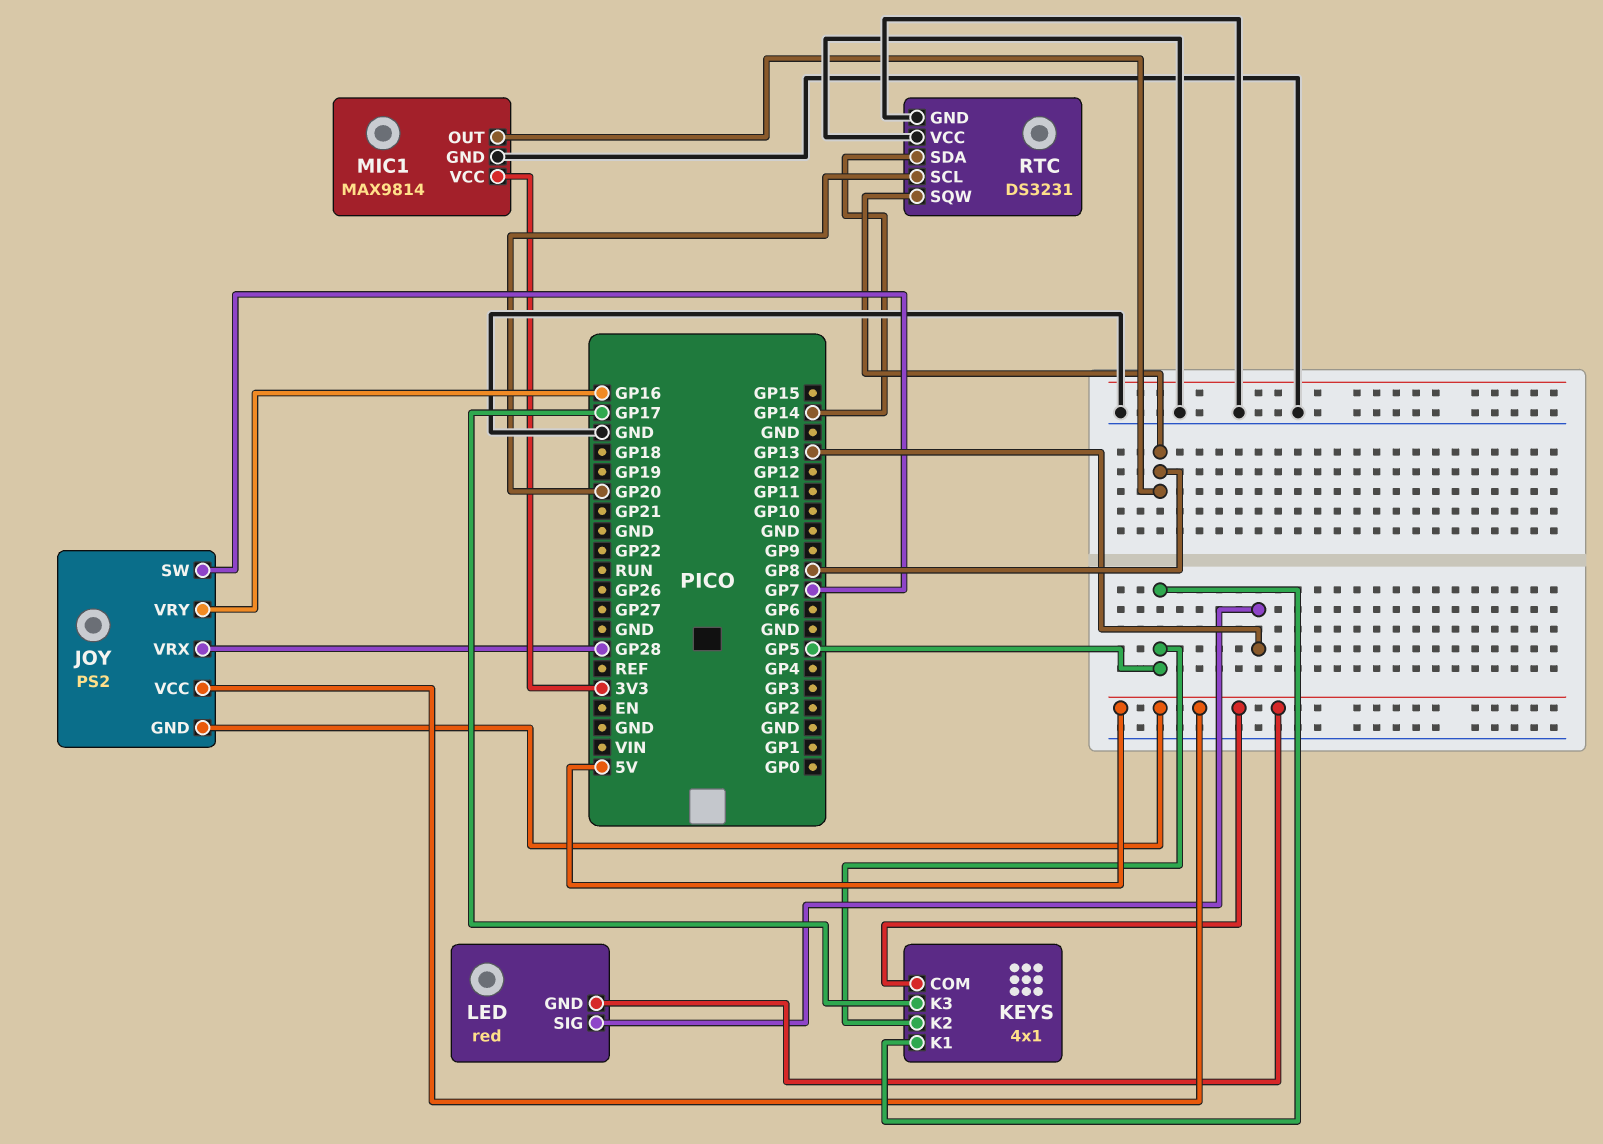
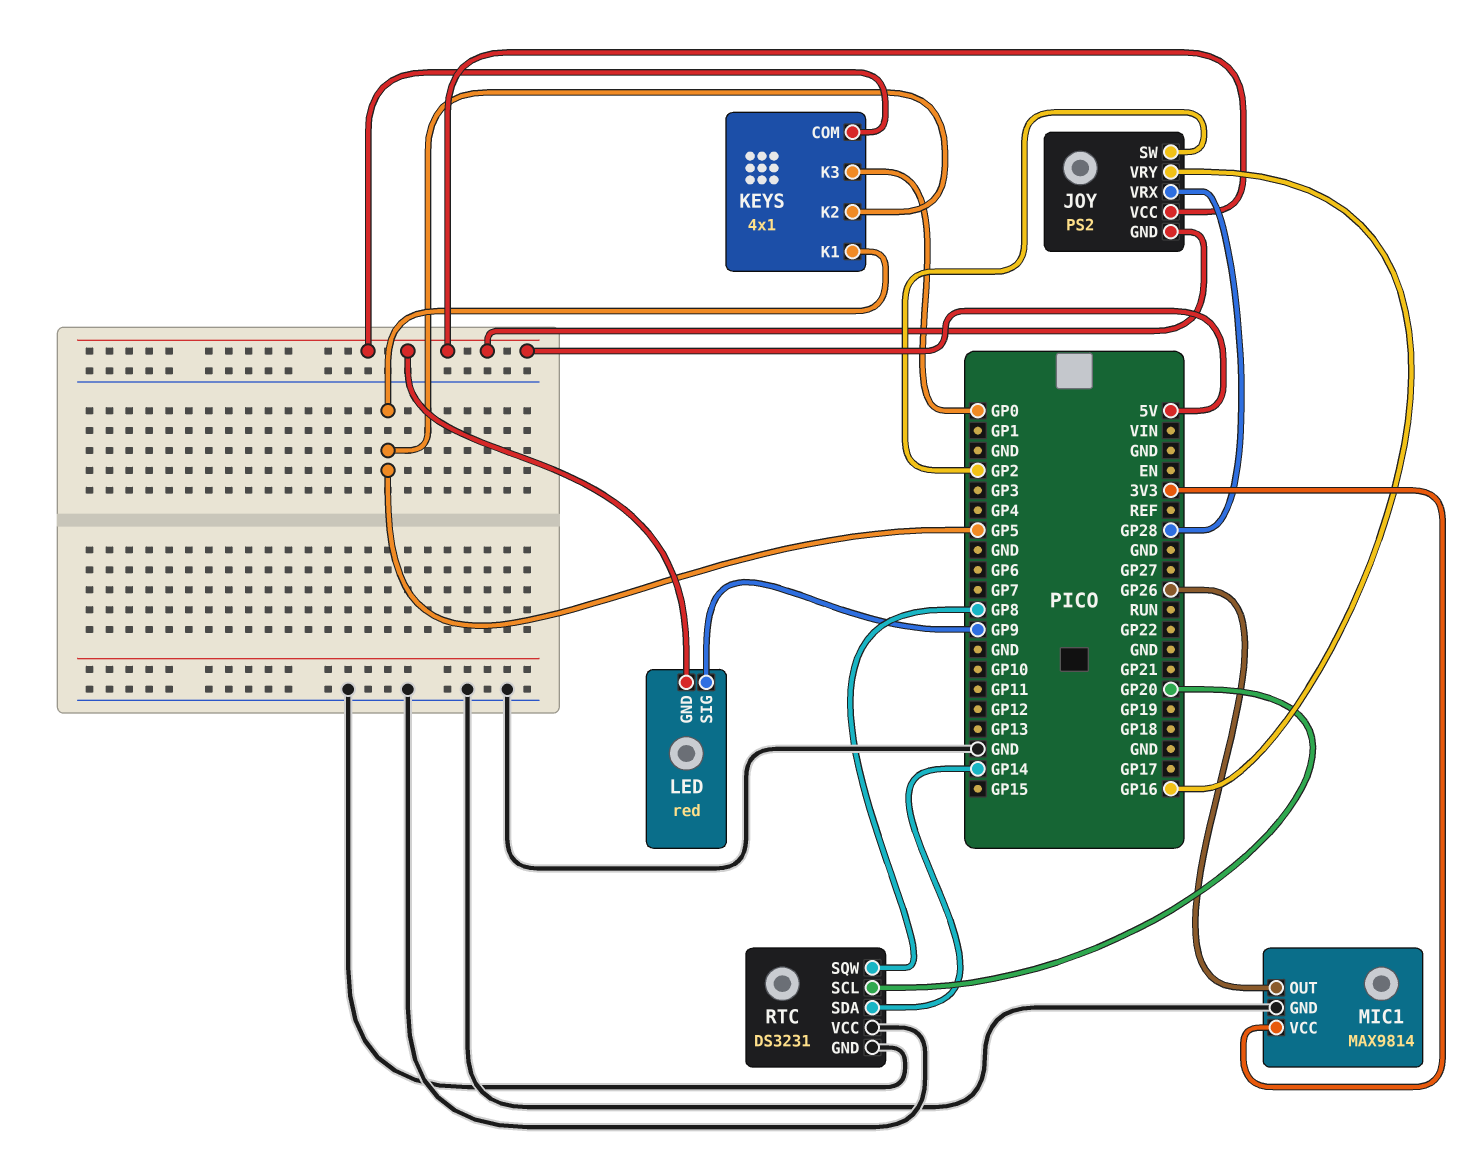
JOY pin SW: GP7 -> GP2
KEYS pin K3: GP17 -> GP0
LED pin SIG: GP13 -> GP9
MIC1 pin OUT: GP8 -> GP26

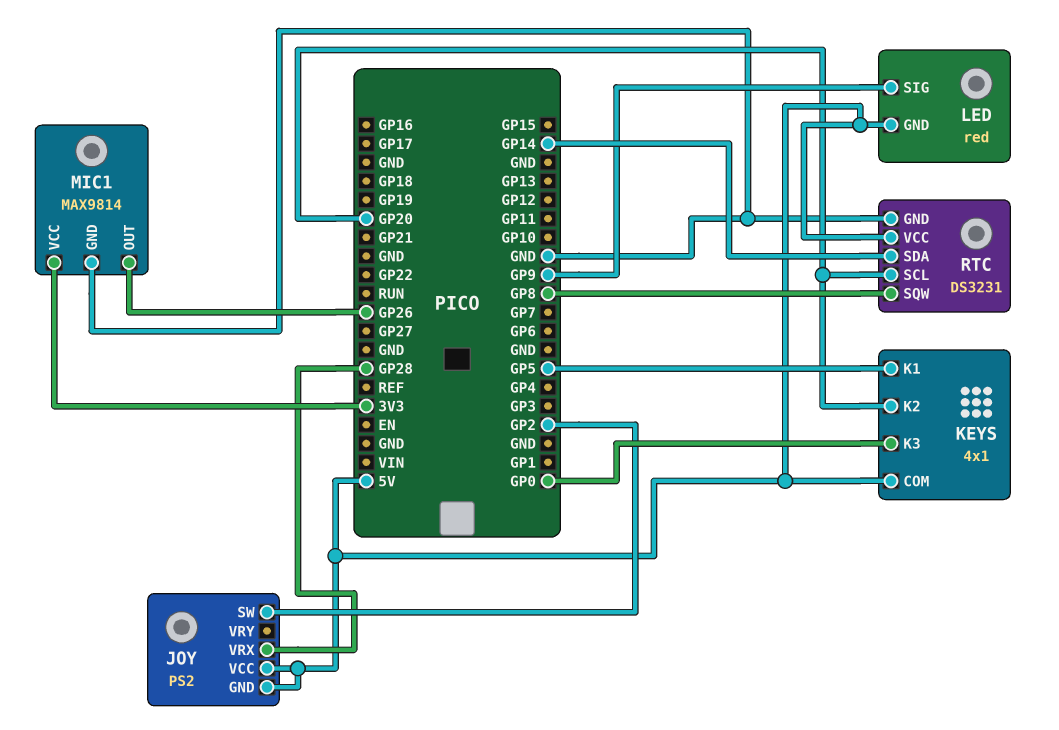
JOY pin VRY: GP16 -> none
KEYS pin K2: GP5 -> GP20
RTC pin VCC: GND -> 5V

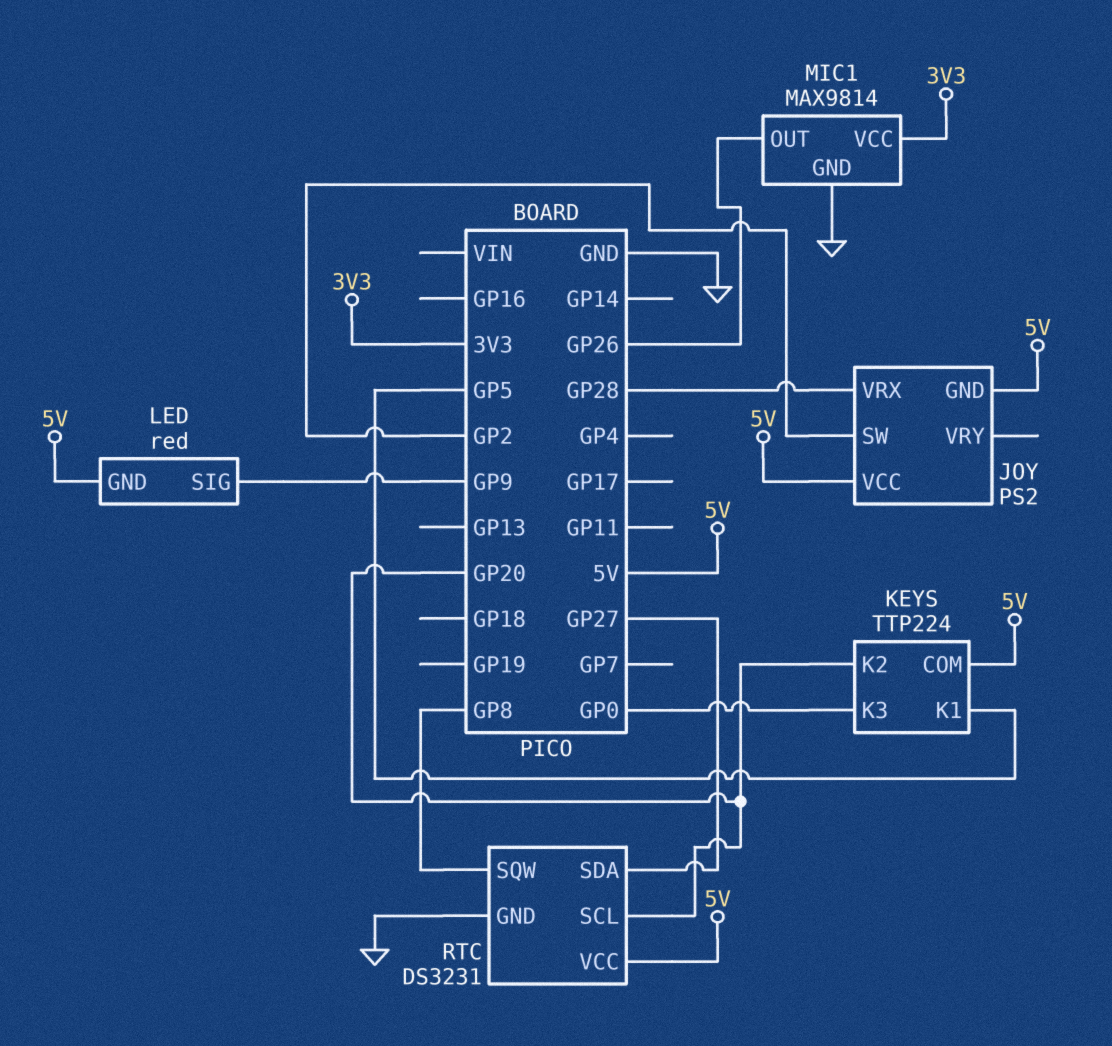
KEYS: 4x1 -> TTP224
RTC pin SDA: GP14 -> GP27

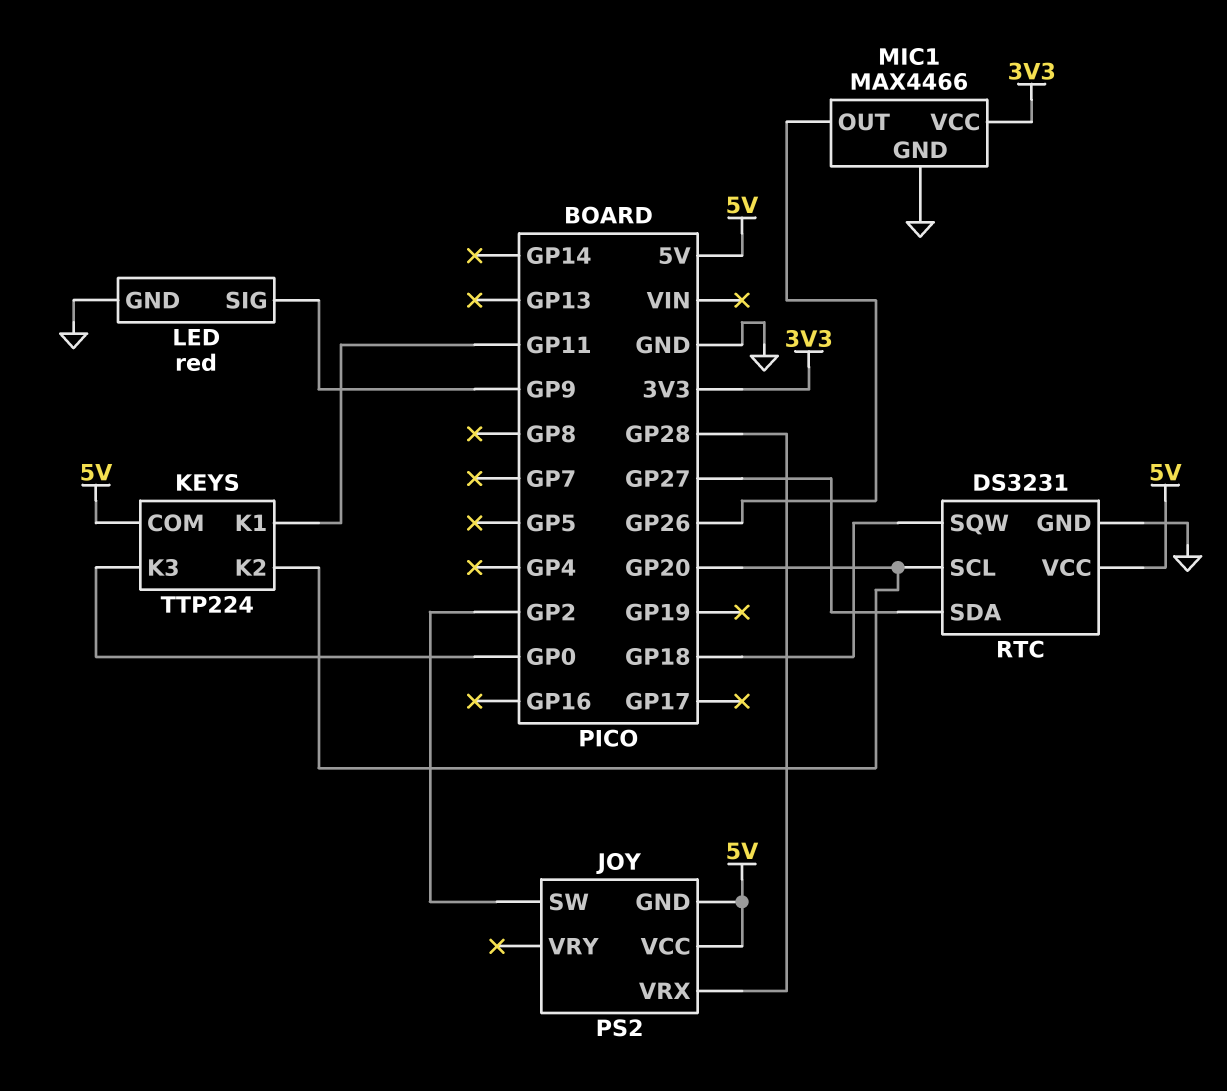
KEYS pin K1: GP5 -> GP11
LED pin GND: 5V -> GND
MIC1: MAX9814 -> MAX4466
RTC pin SQW: GP8 -> GP18

